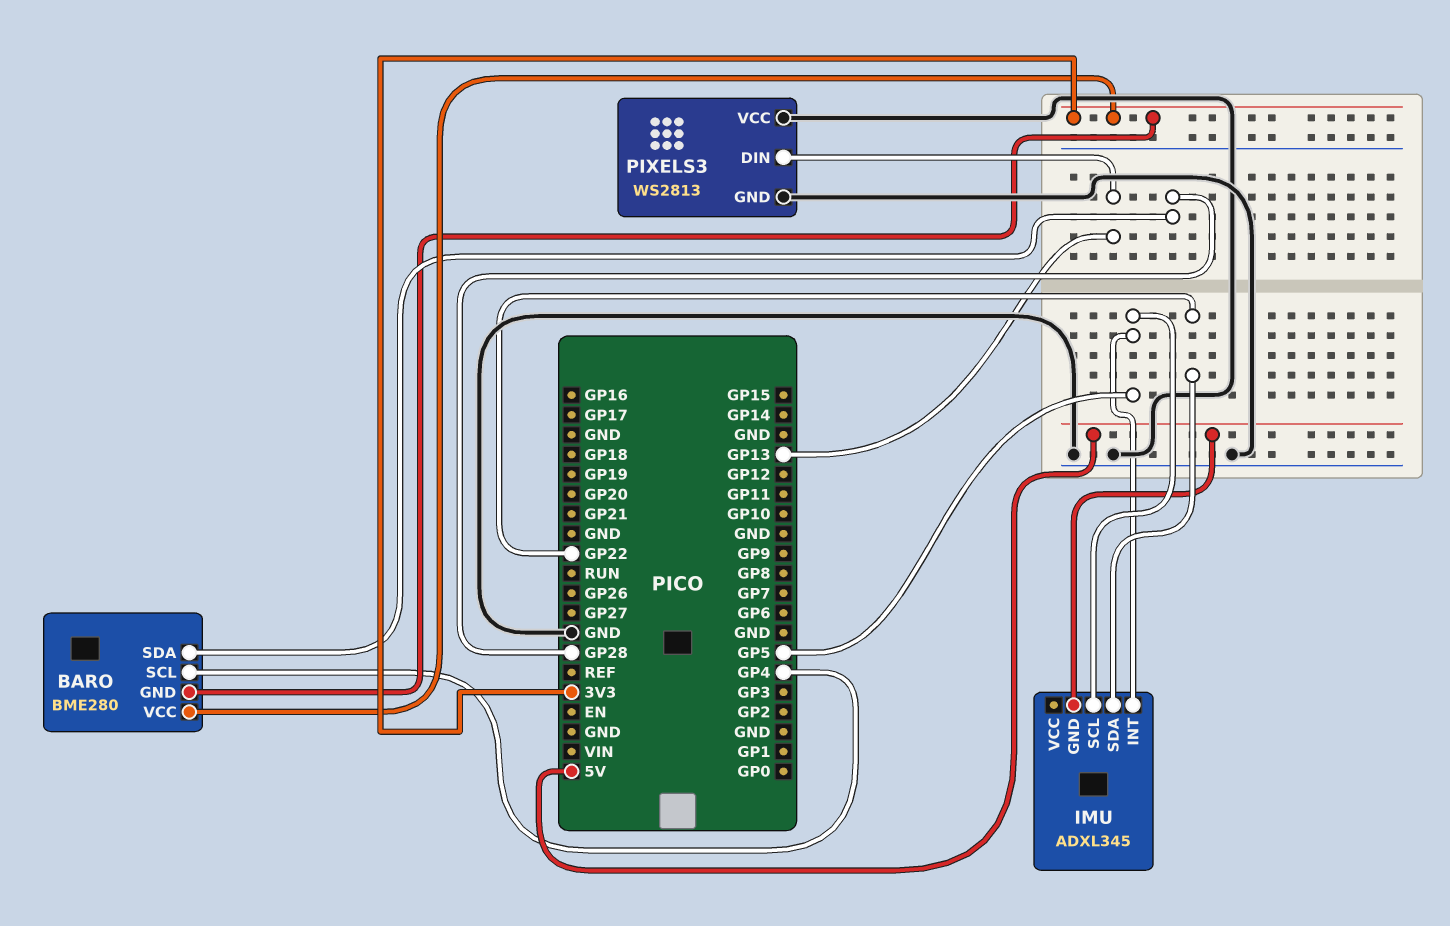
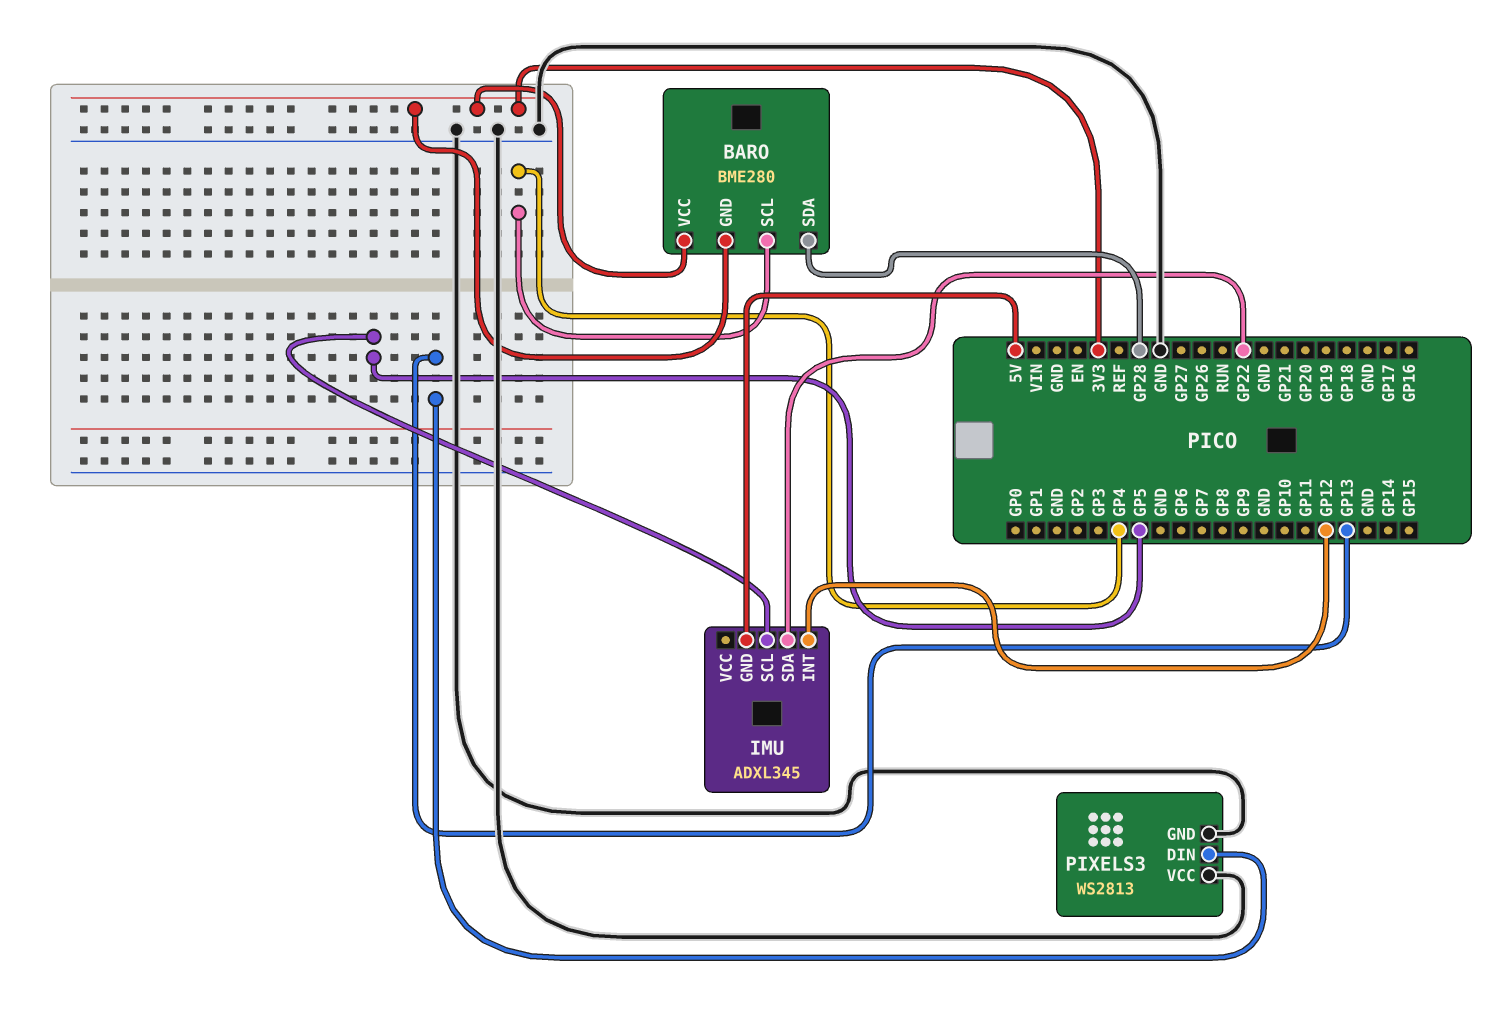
IMU pin INT: GP5 -> GP12

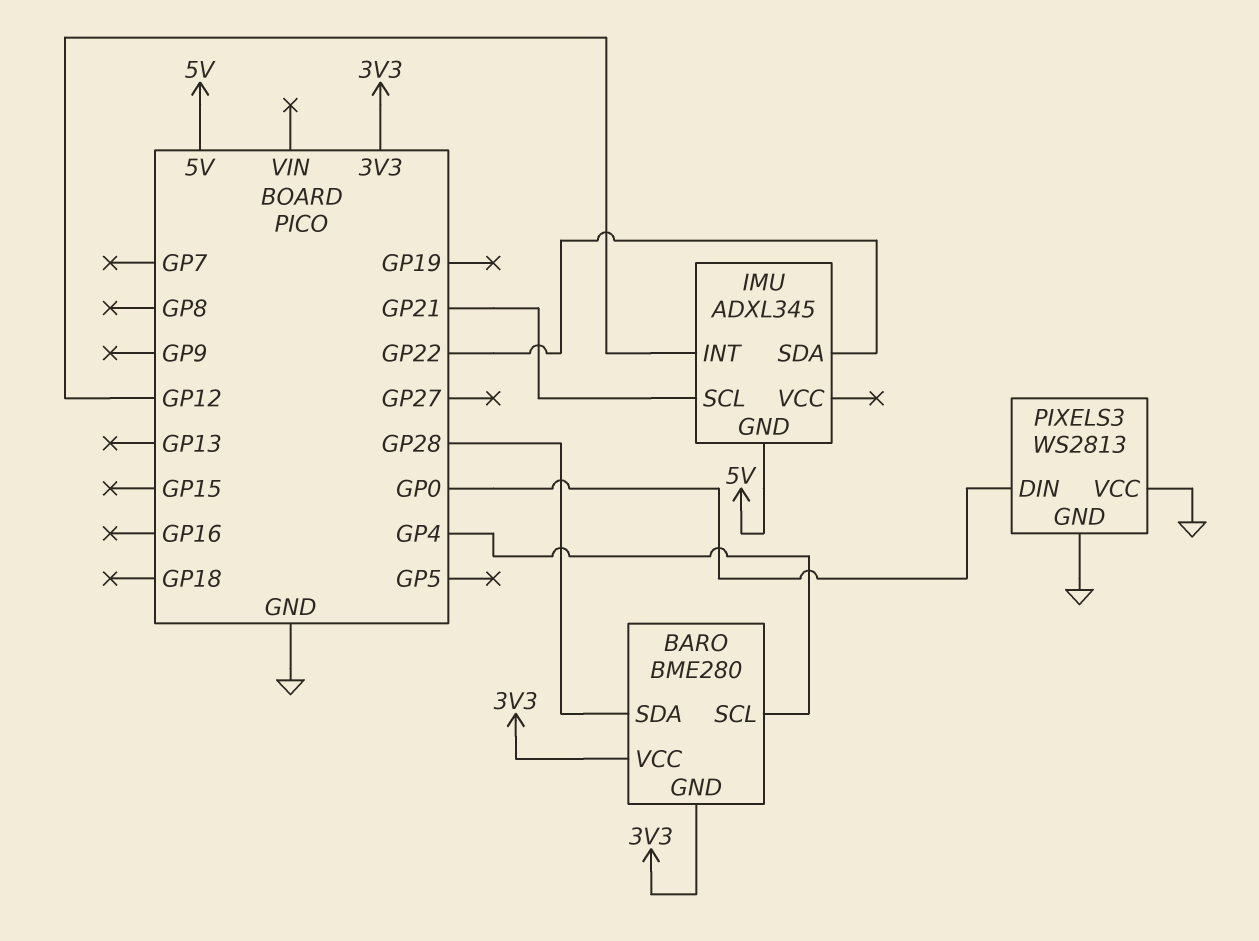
IMU pin SCL: GP5 -> GP21
PIXELS3 pin DIN: GP13 -> GP0

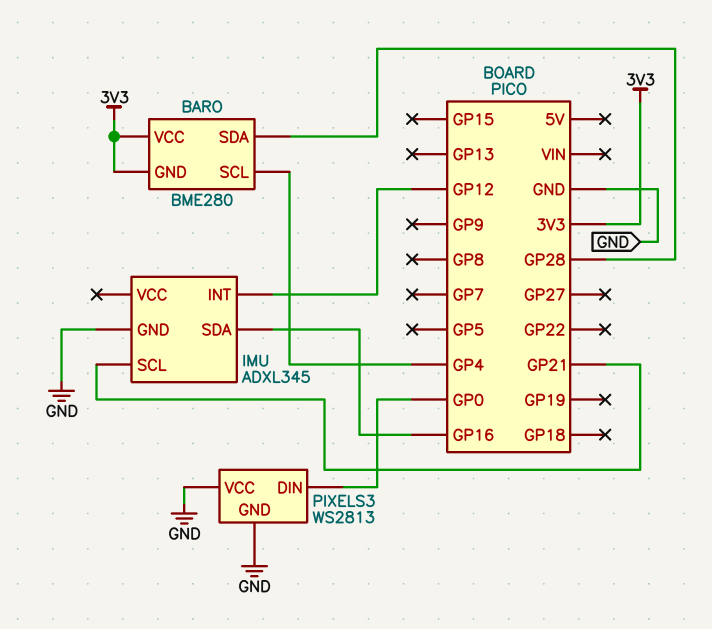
IMU pin GND: 5V -> GND
IMU pin SDA: GP22 -> GP16

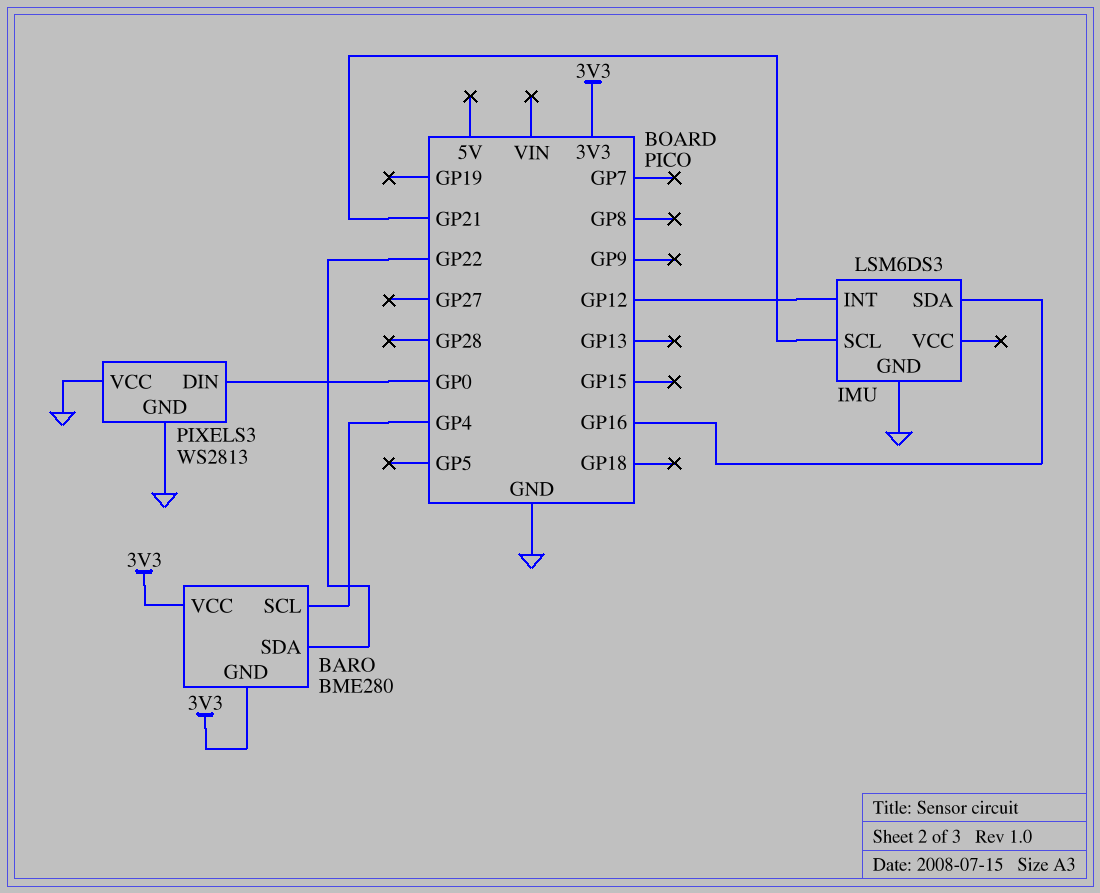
BARO pin SDA: GP28 -> GP22
IMU: ADXL345 -> LSM6DS3

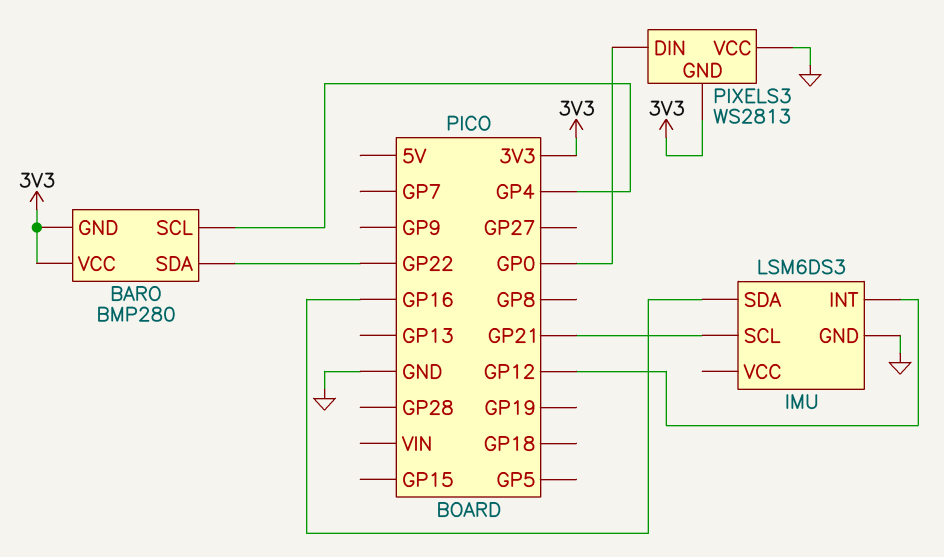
BARO: BME280 -> BMP280
PIXELS3 pin GND: GND -> 3V3

